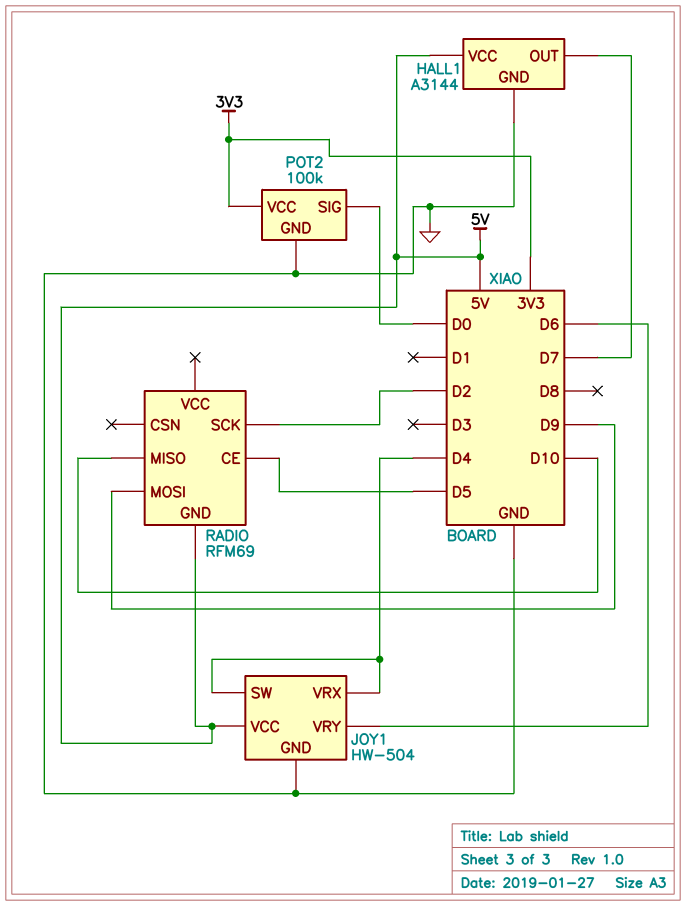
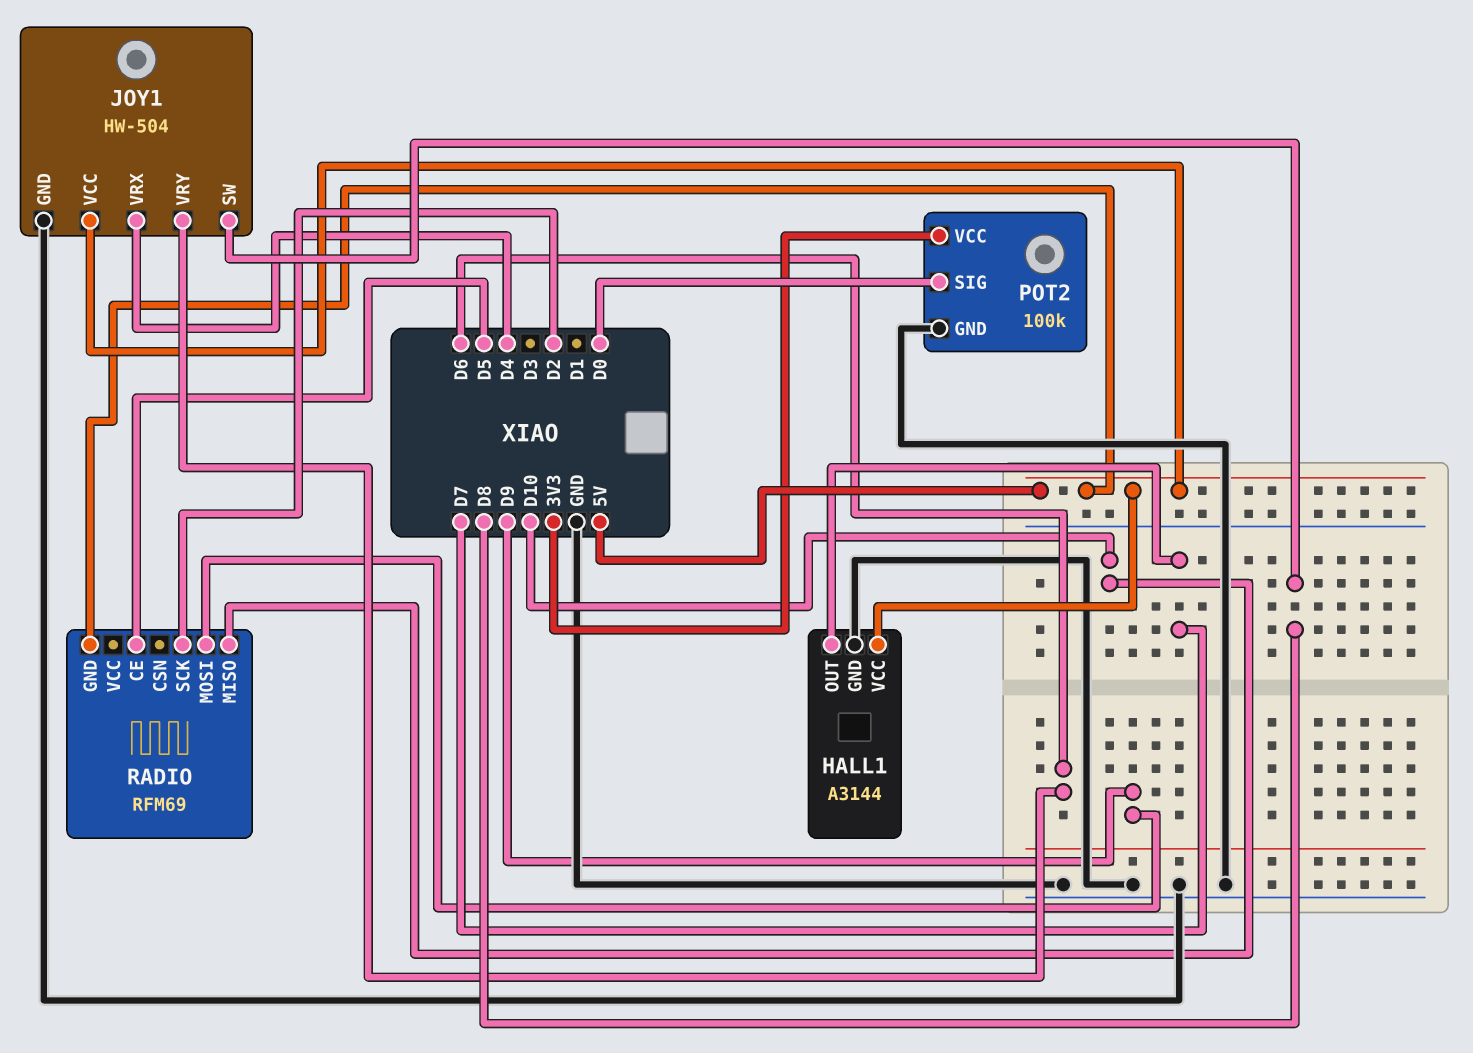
JOY1 pin SW: D4 -> D8

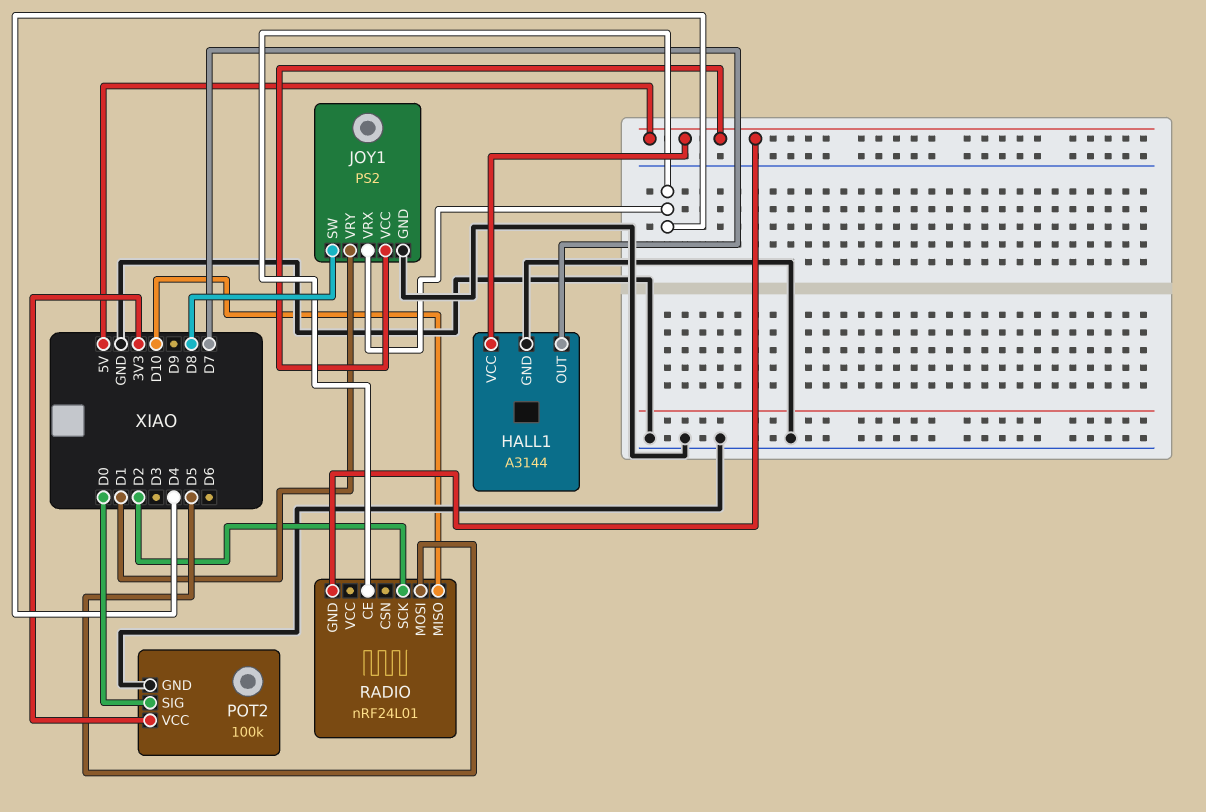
JOY1: HW-504 -> PS2
JOY1 pin VRY: D6 -> D1
RADIO: RFM69 -> nRF24L01
RADIO pin CE: D5 -> D4
RADIO pin MOSI: D9 -> D5

